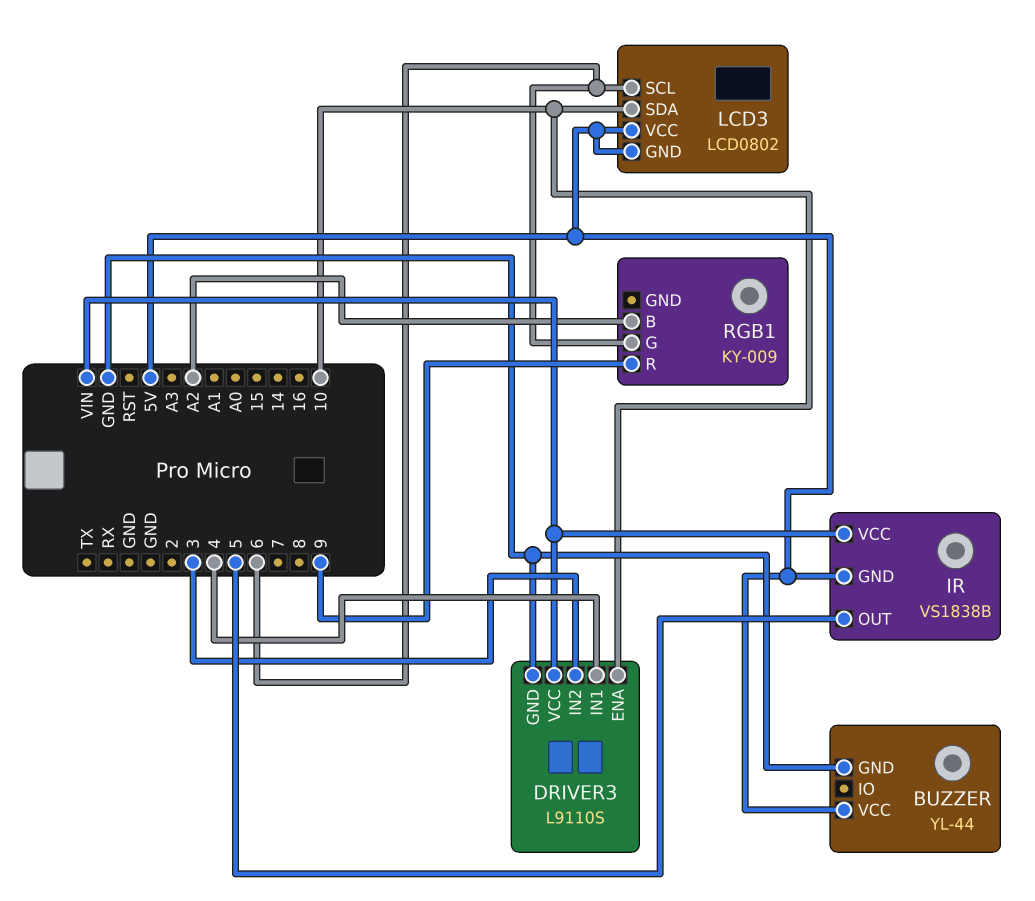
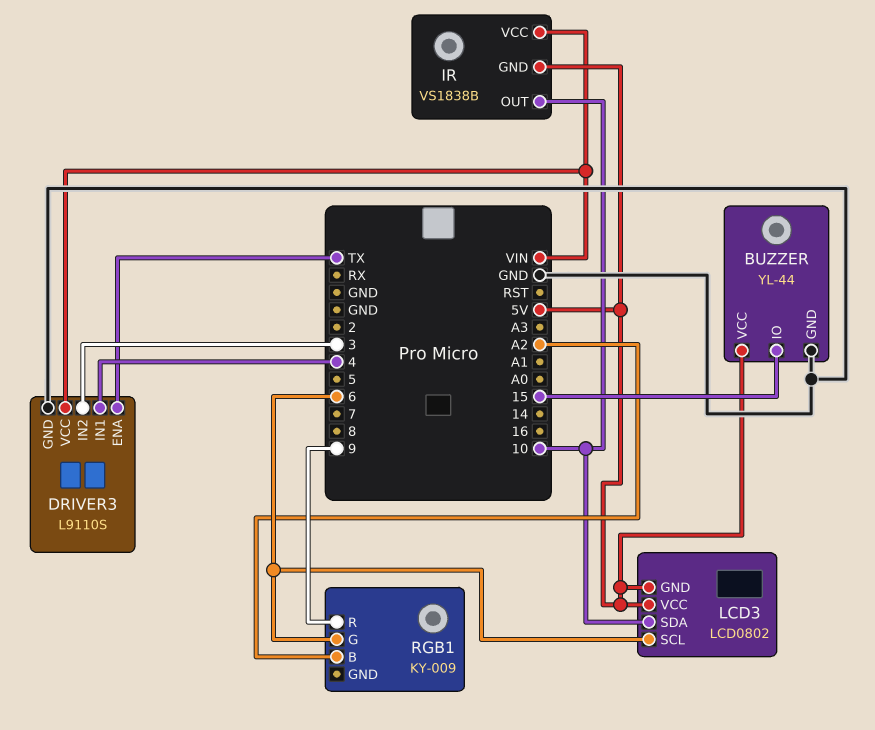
BUZZER pin IO: none -> 15
DRIVER3 pin ENA: 10 -> TX
IR pin OUT: 5 -> 10

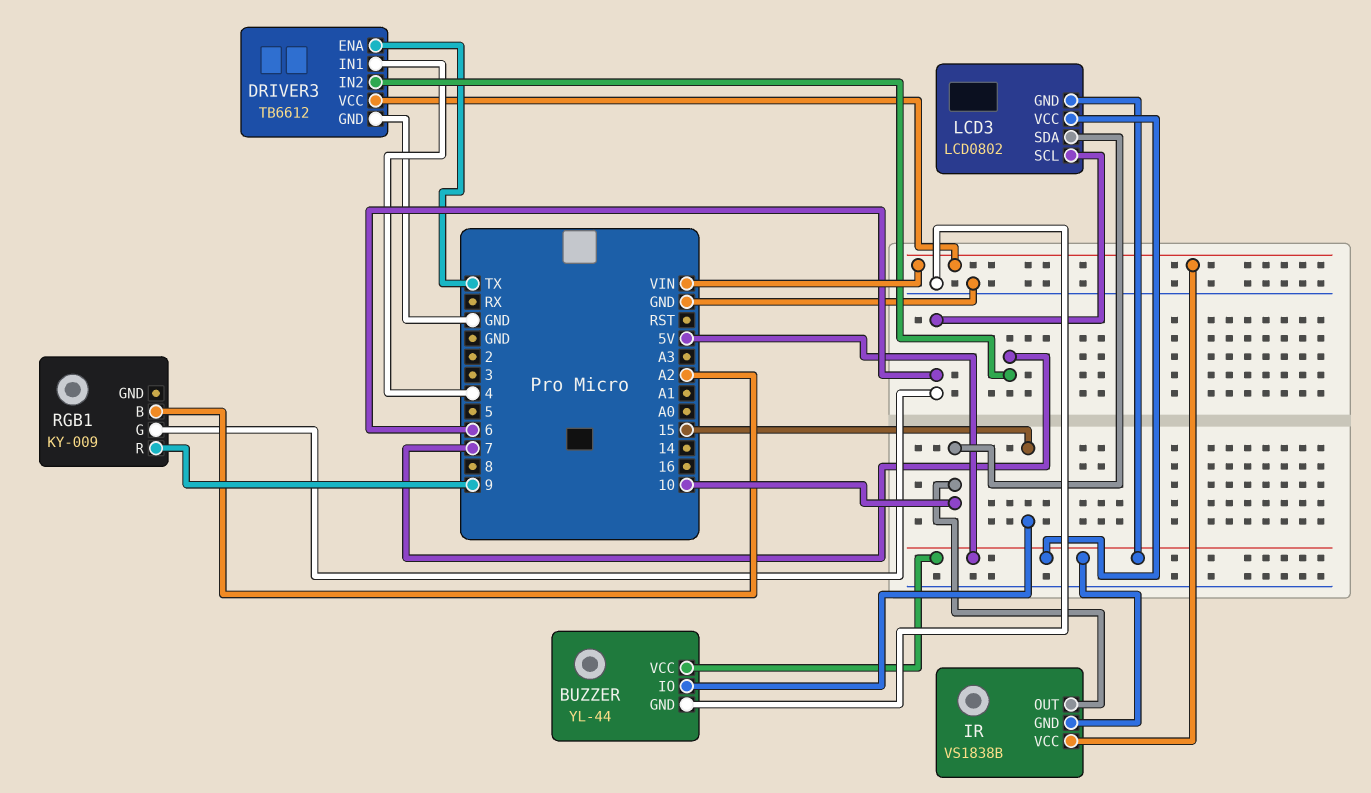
DRIVER3: L9110S -> TB6612
DRIVER3 pin IN2: 3 -> 7

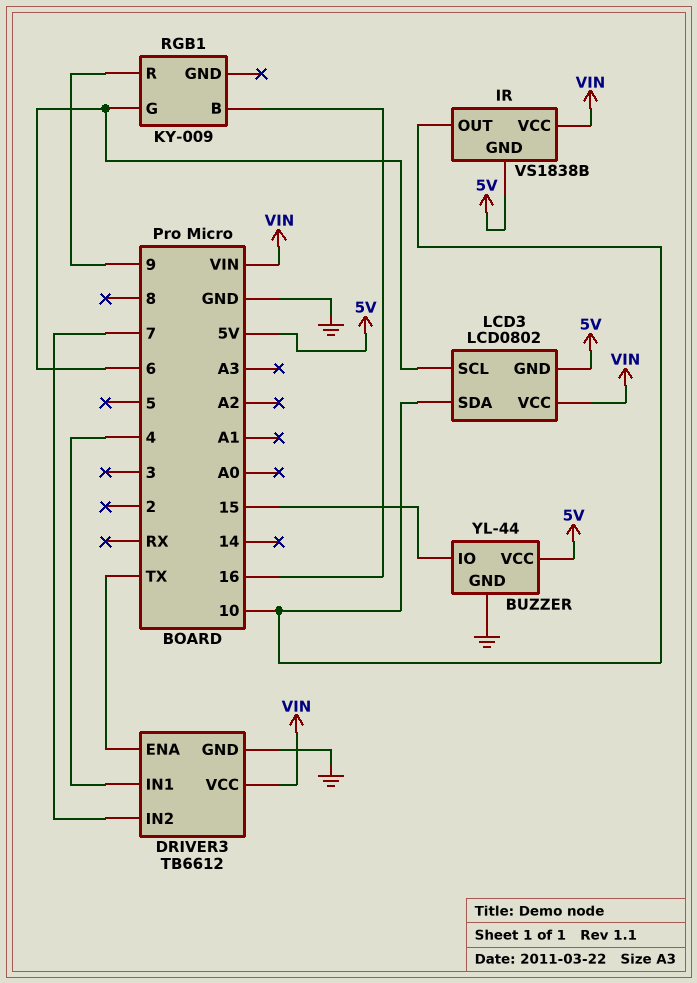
LCD3 pin VCC: 5V -> VIN
RGB1 pin B: A2 -> 16

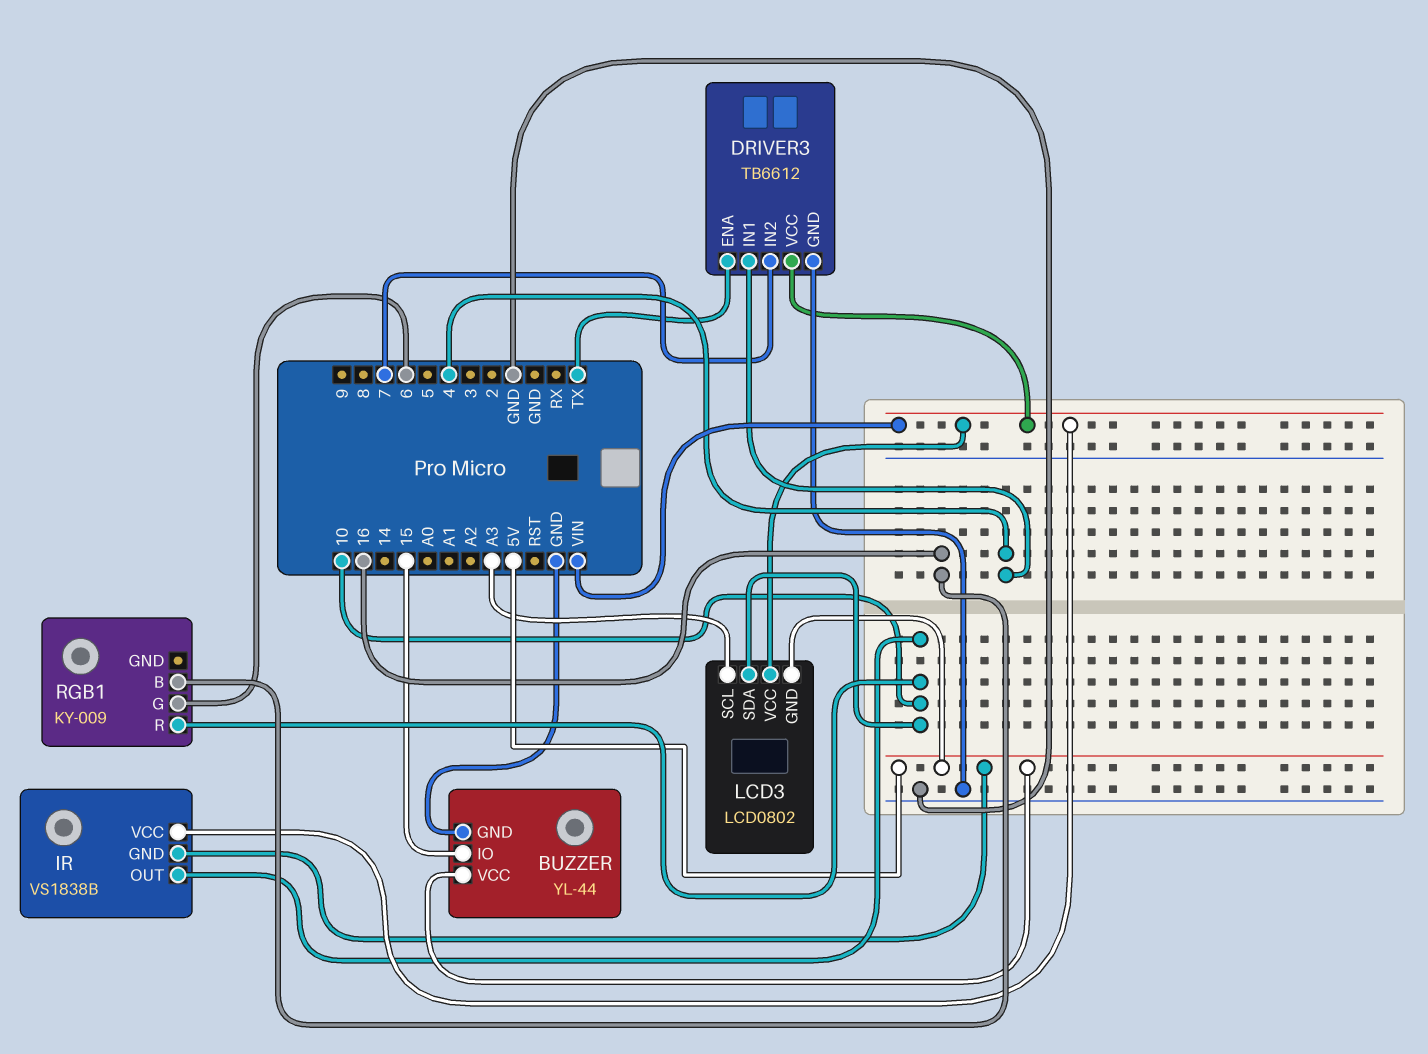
LCD3 pin SCL: 6 -> A3
RGB1 pin R: 9 -> 10

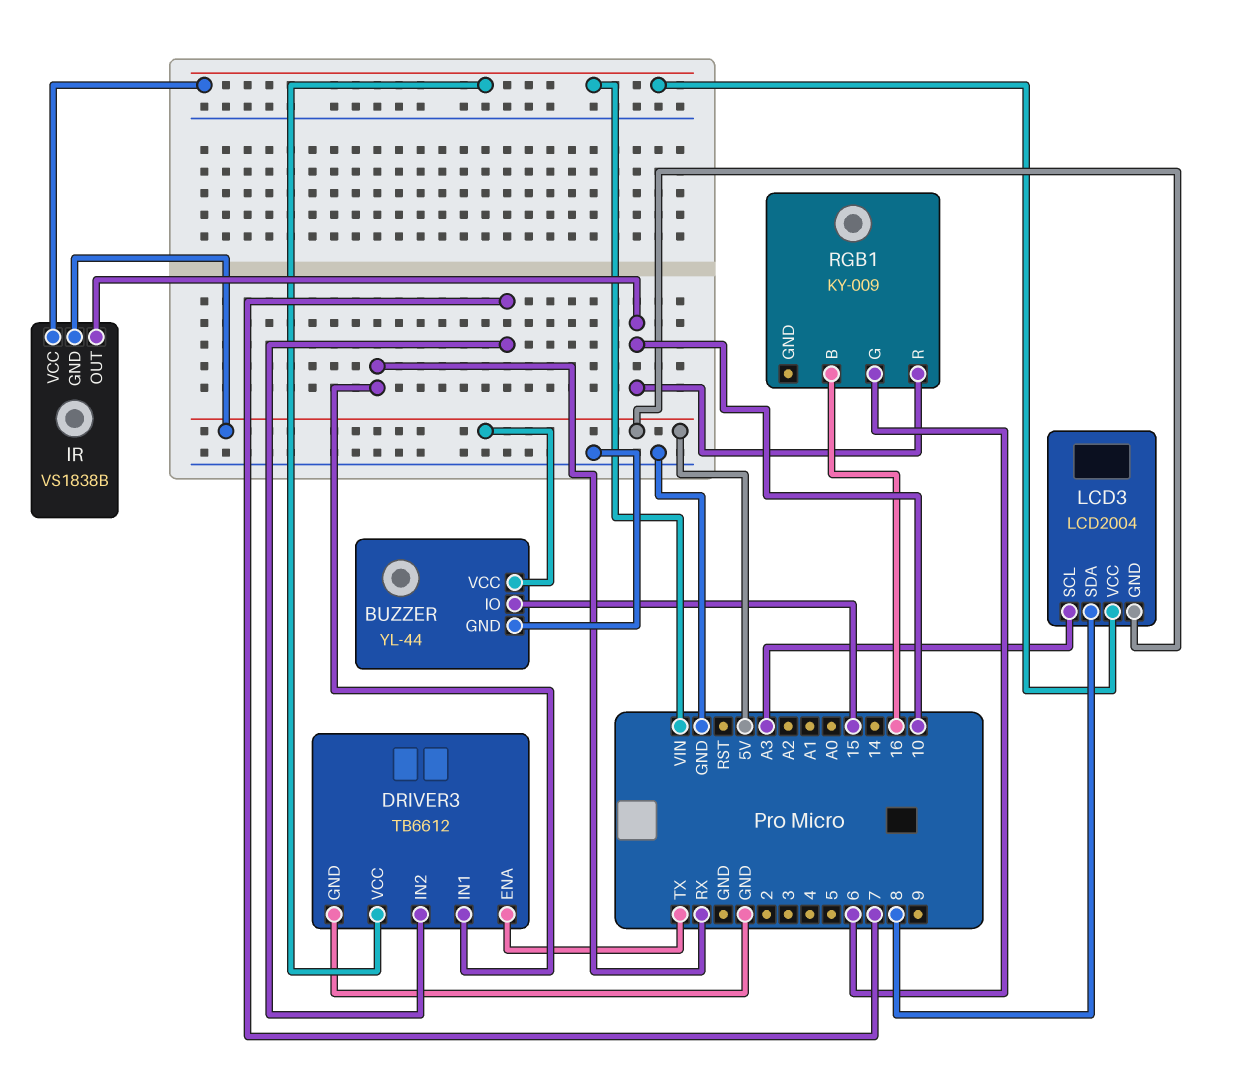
DRIVER3 pin IN1: 4 -> RX
LCD3: LCD0802 -> LCD2004
LCD3 pin SDA: 10 -> 8

